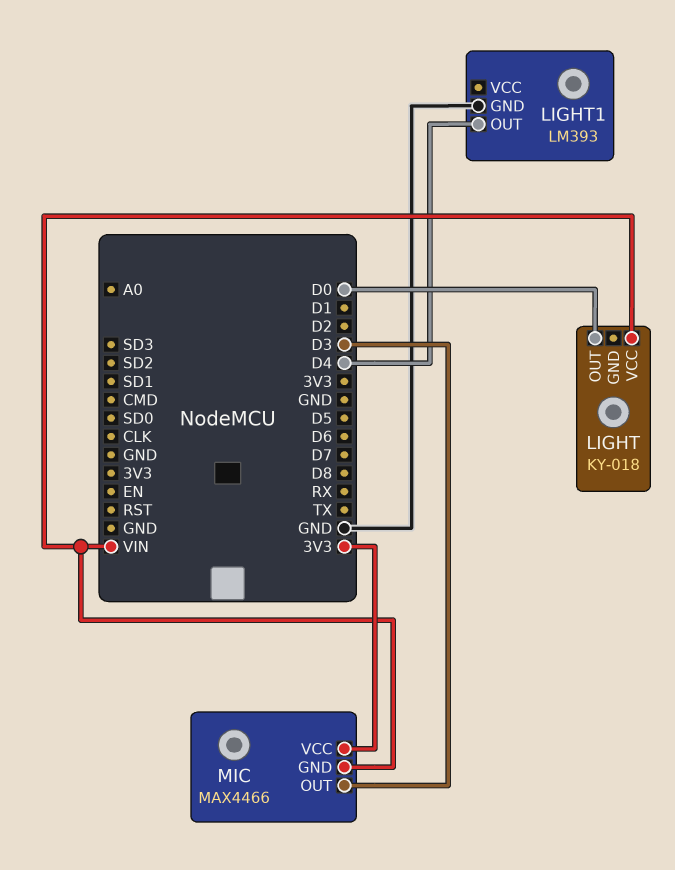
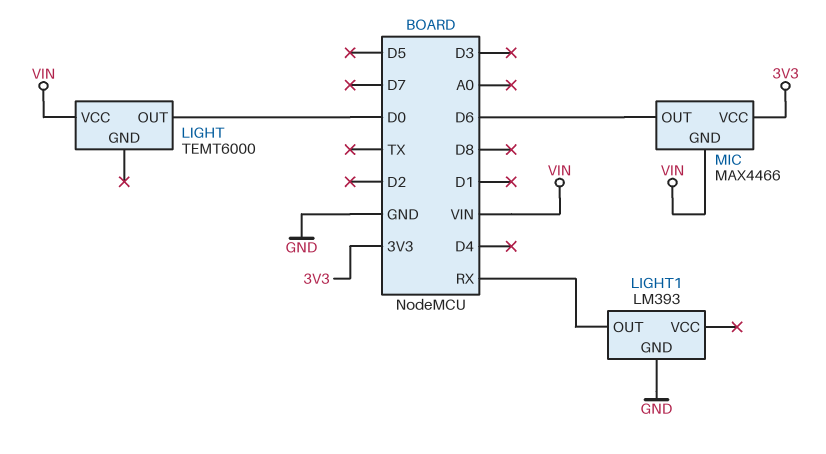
LIGHT: KY-018 -> TEMT6000
LIGHT1 pin OUT: D4 -> RX
MIC pin OUT: D3 -> D6

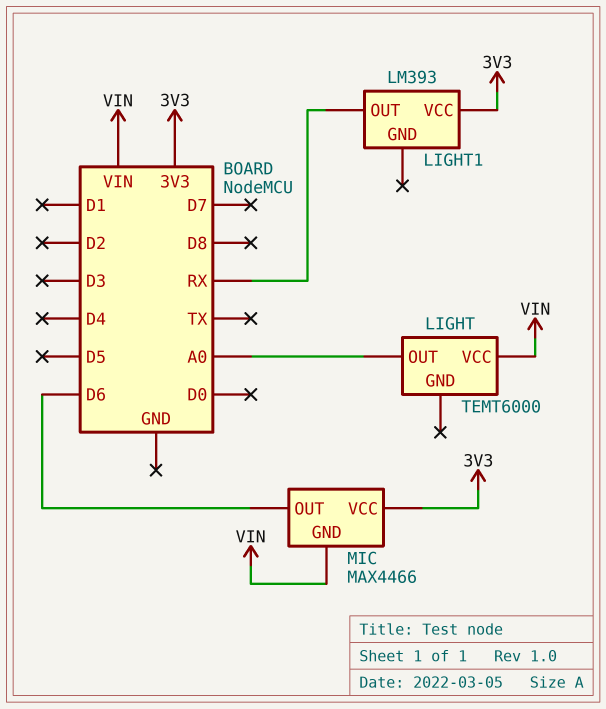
LIGHT pin OUT: D0 -> A0
LIGHT1 pin GND: GND -> none
LIGHT1 pin VCC: none -> 3V3

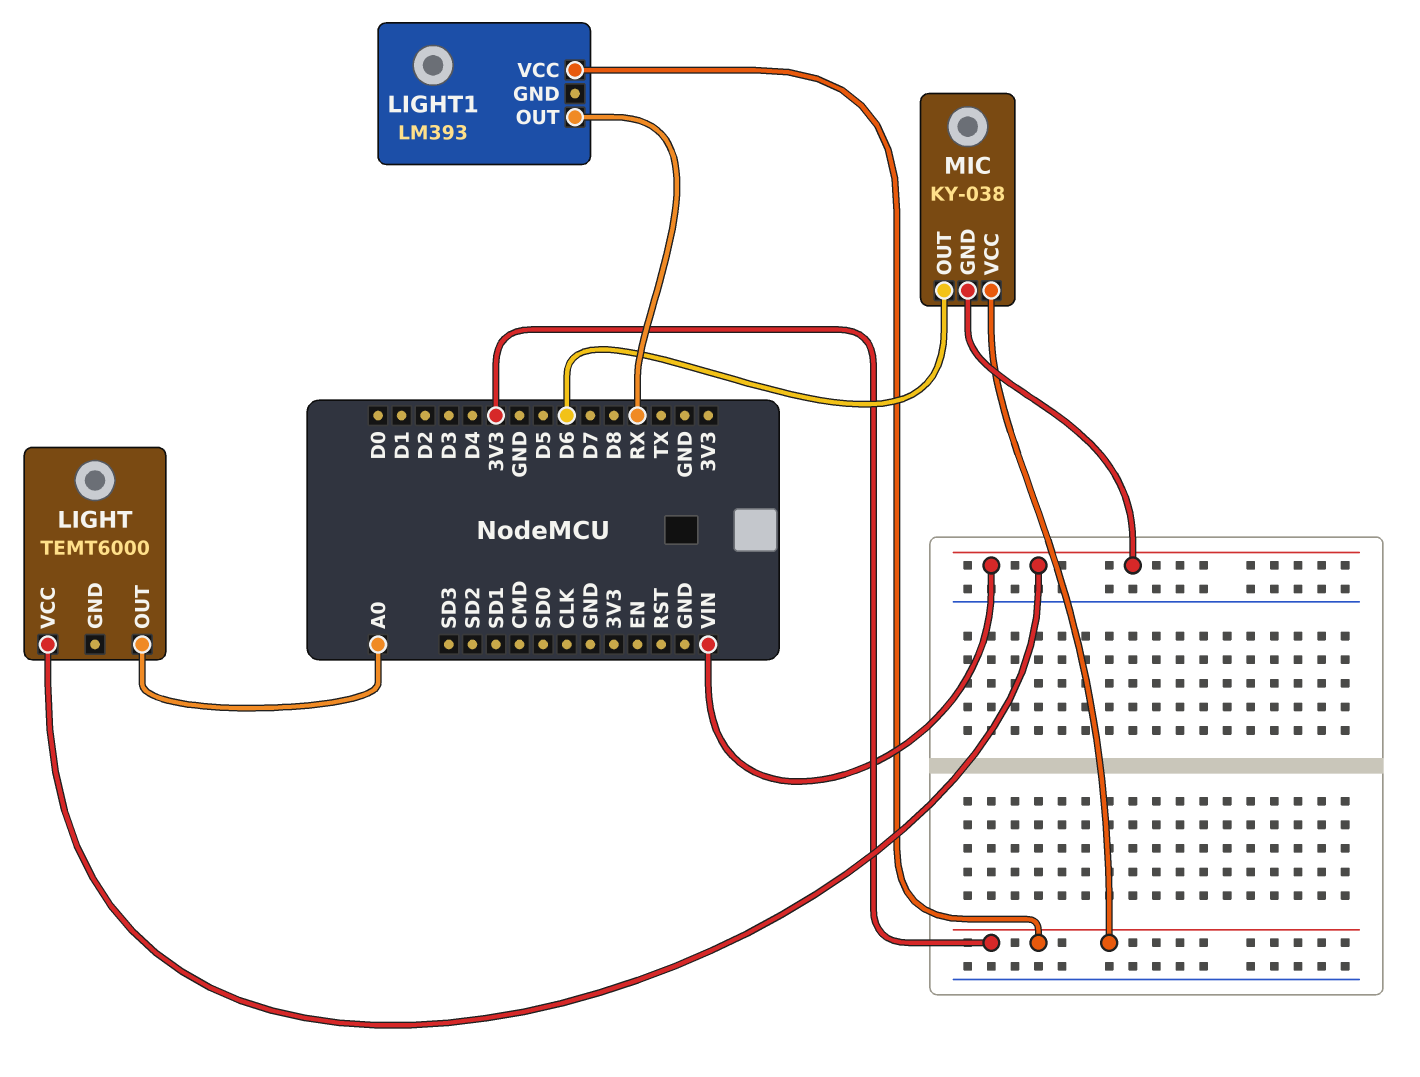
MIC: MAX4466 -> KY-038

